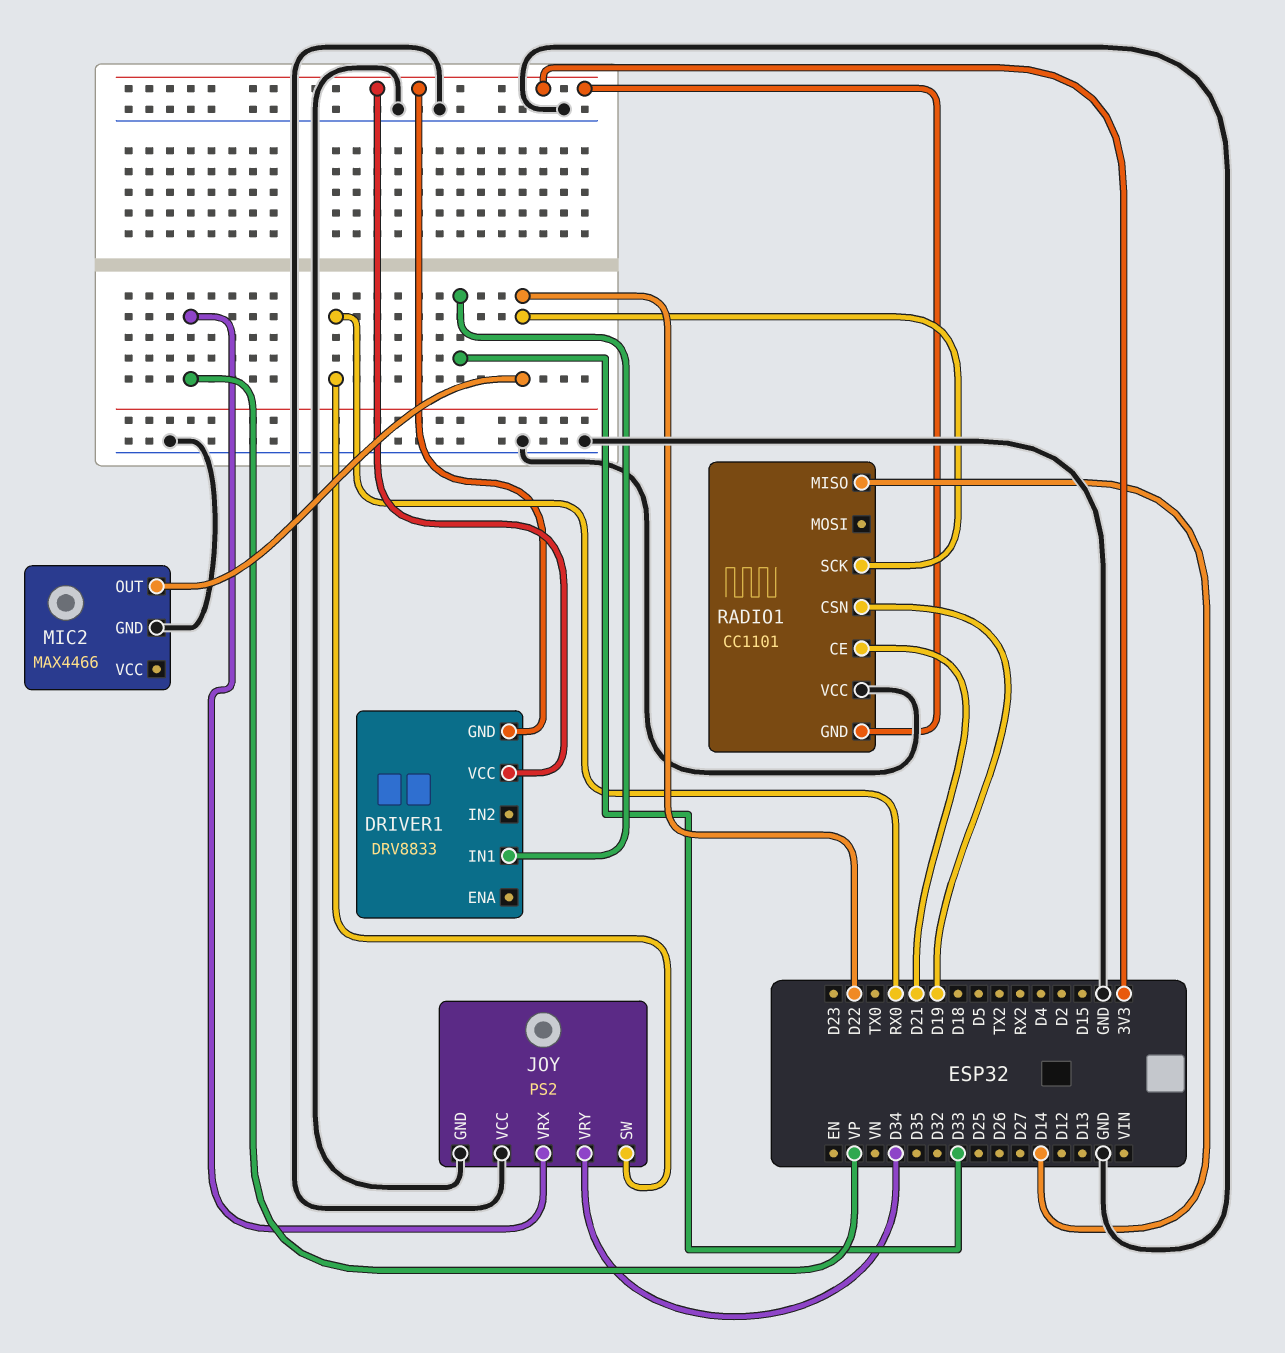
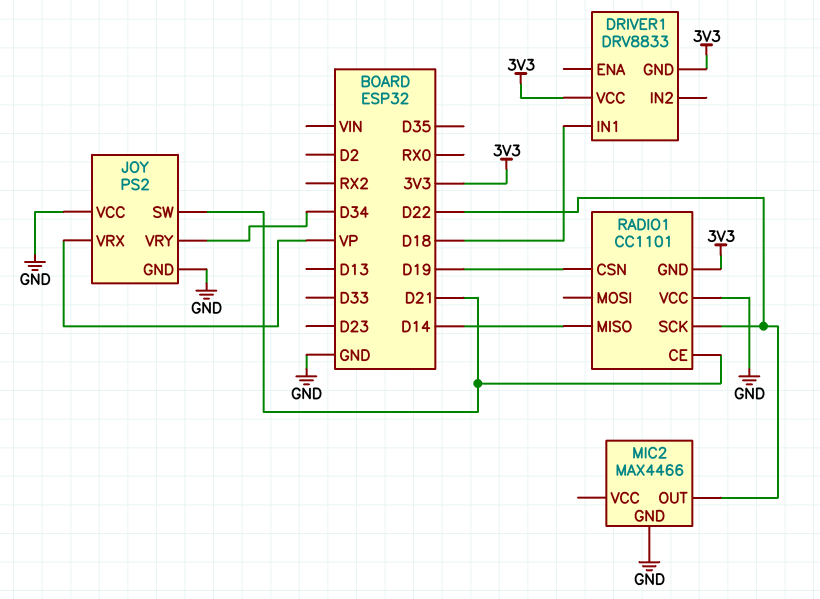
DRIVER1 pin IN1: D33 -> D18
JOY pin SW: RX0 -> D21

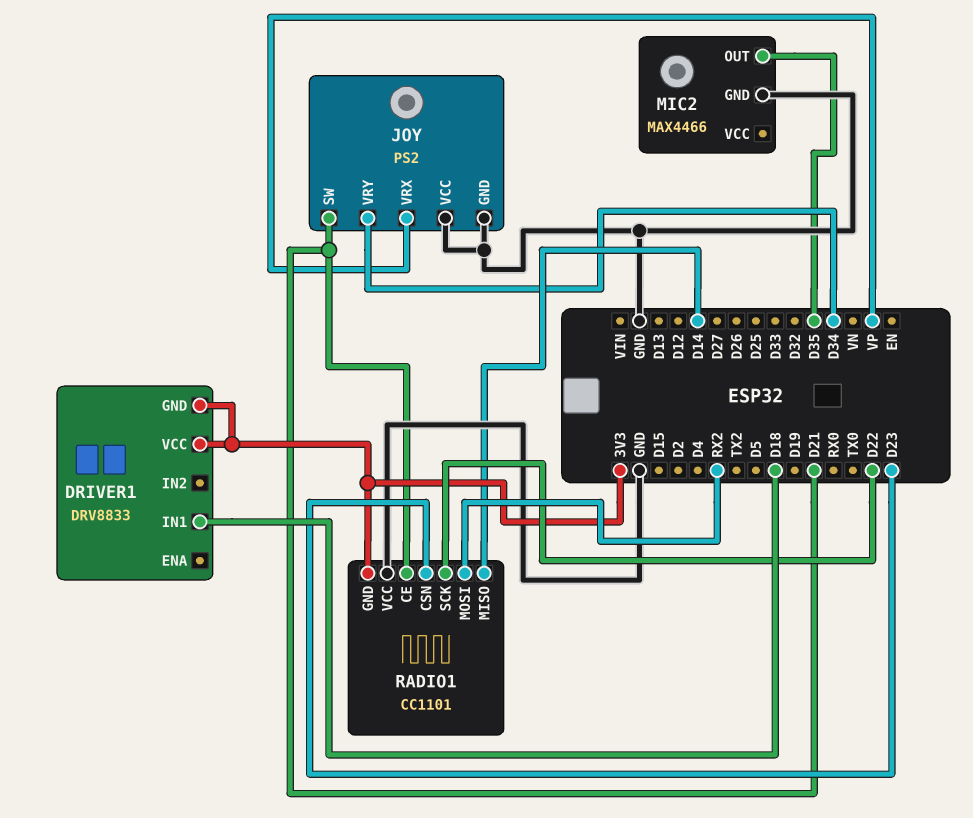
MIC2 pin OUT: D22 -> D35
RADIO1 pin CSN: D19 -> D23
RADIO1 pin MOSI: none -> RX2

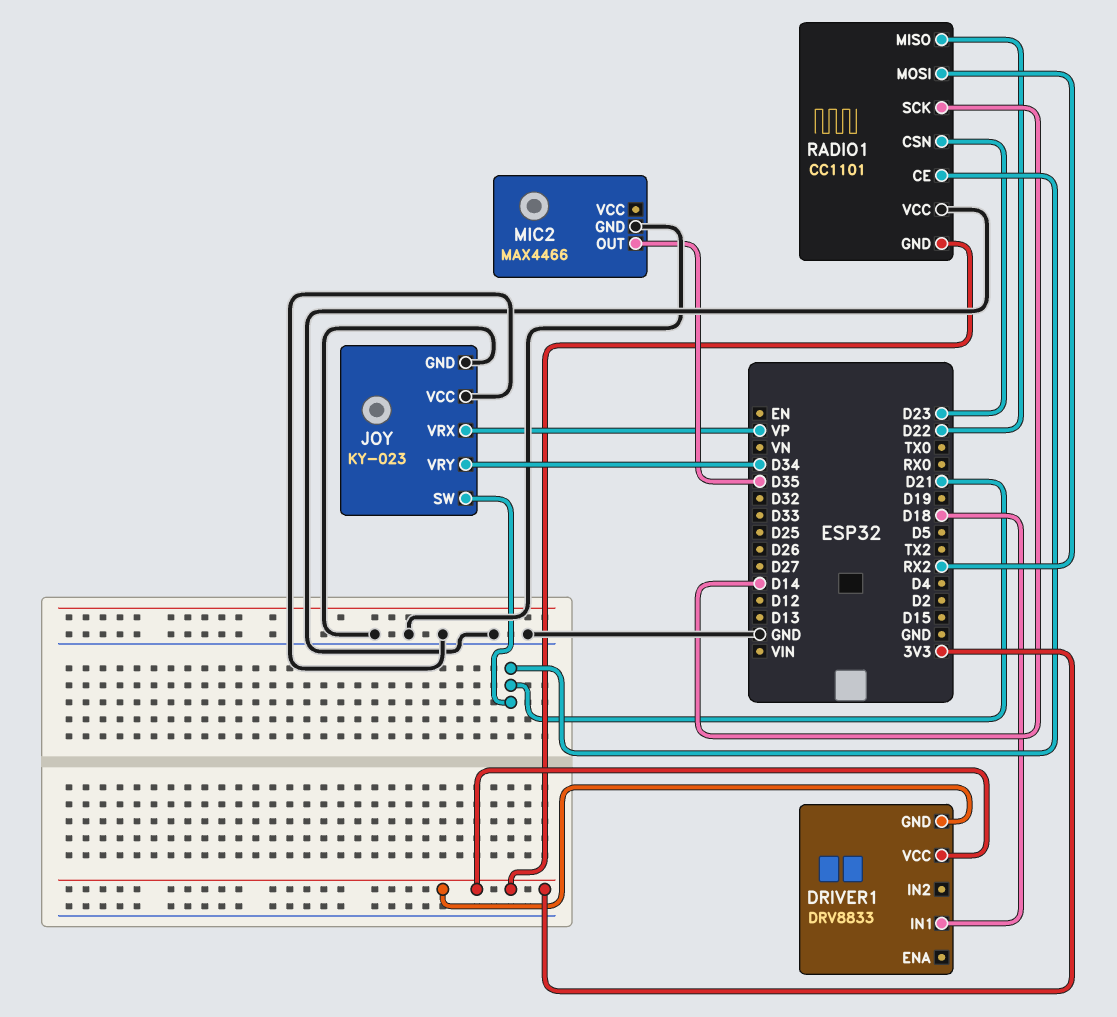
JOY: PS2 -> KY-023
RADIO1 pin MISO: D14 -> D22
RADIO1 pin SCK: D22 -> D14

